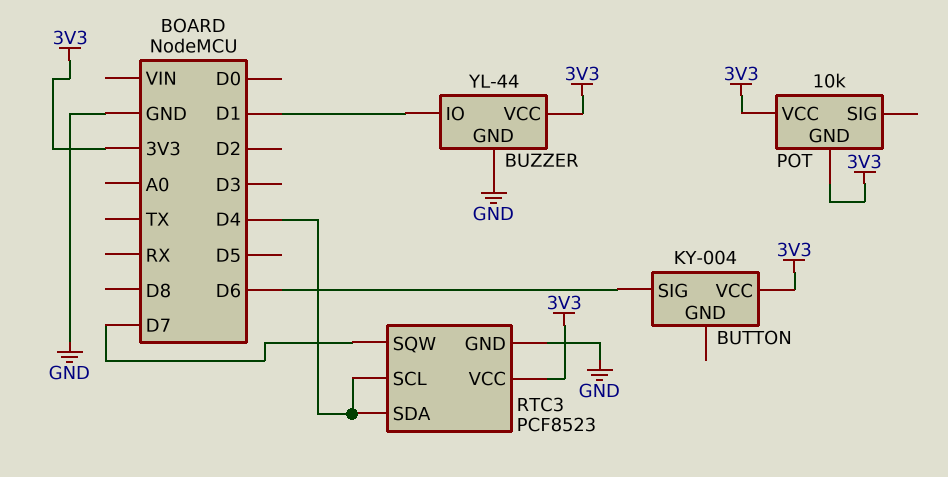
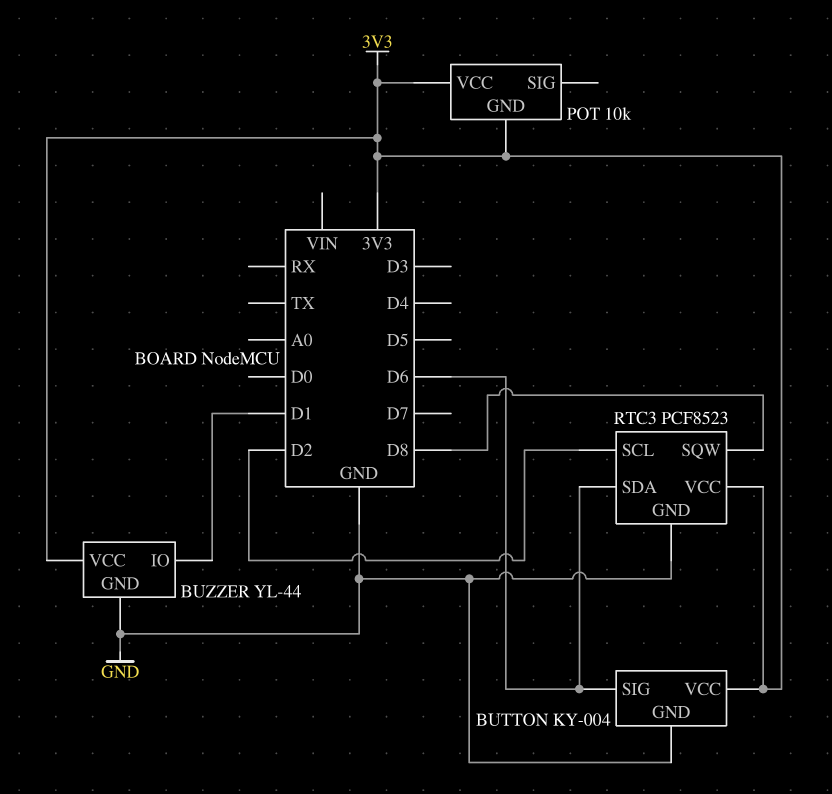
BUTTON pin GND: none -> GND
RTC3 pin SCL: D4 -> D2
RTC3 pin SDA: D4 -> D6
RTC3 pin SQW: D7 -> D8

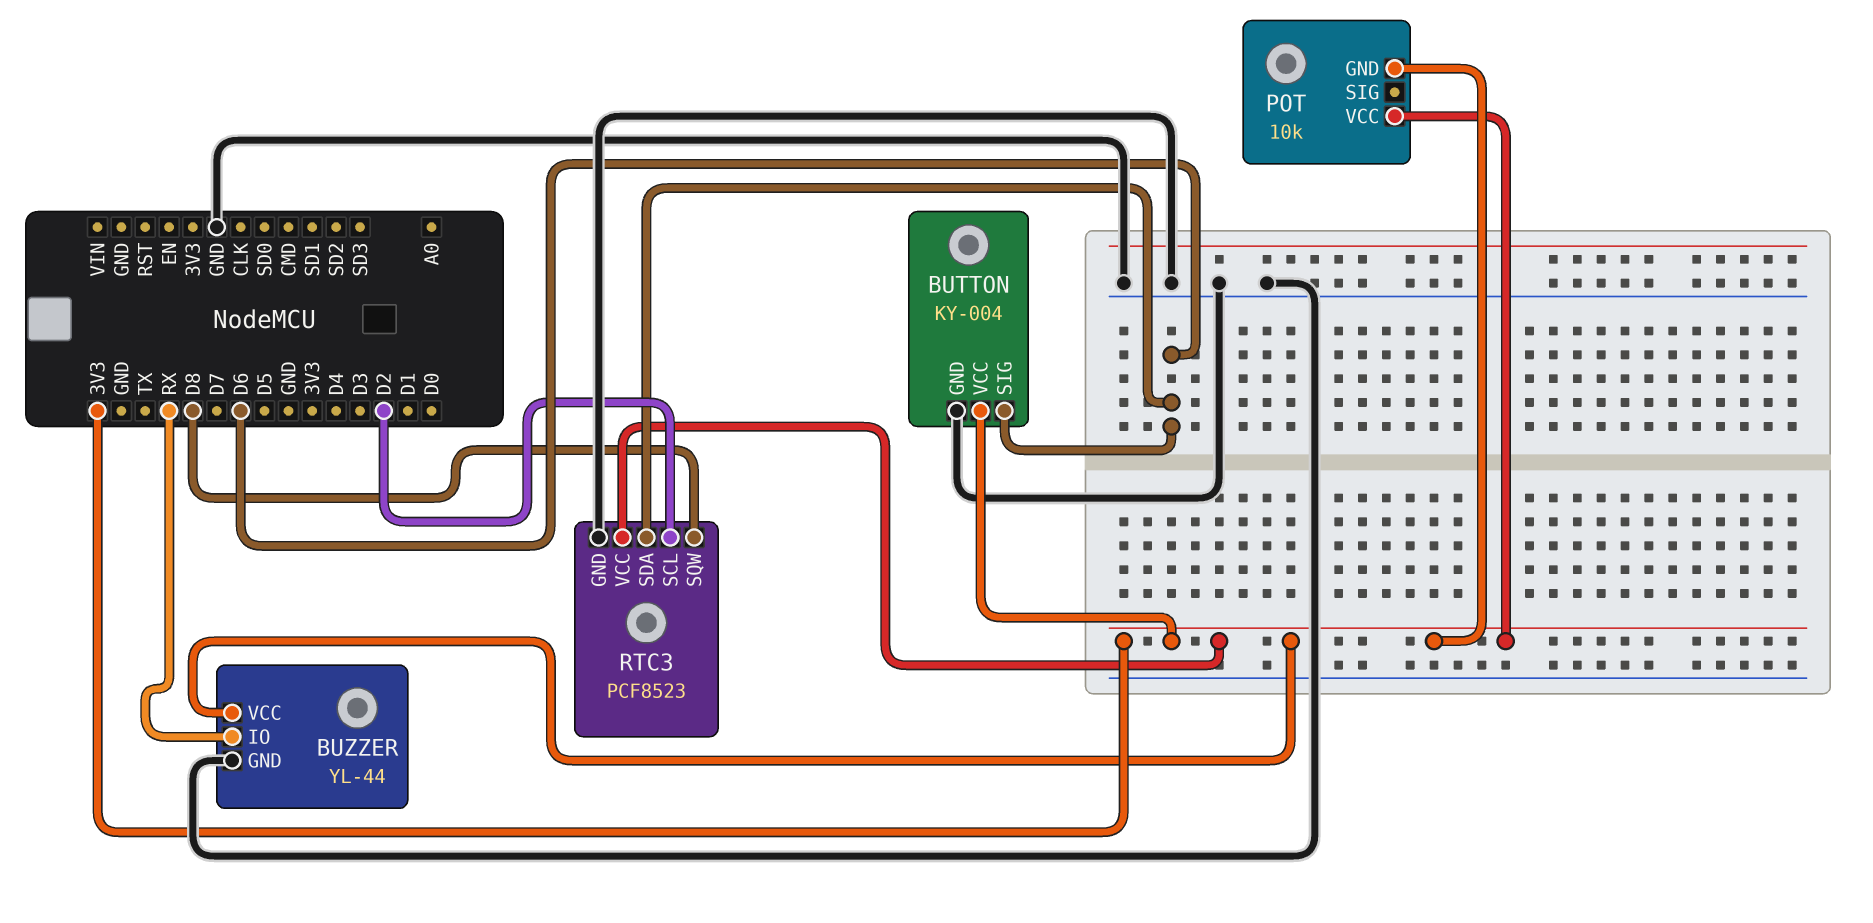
BUZZER pin IO: D1 -> RX

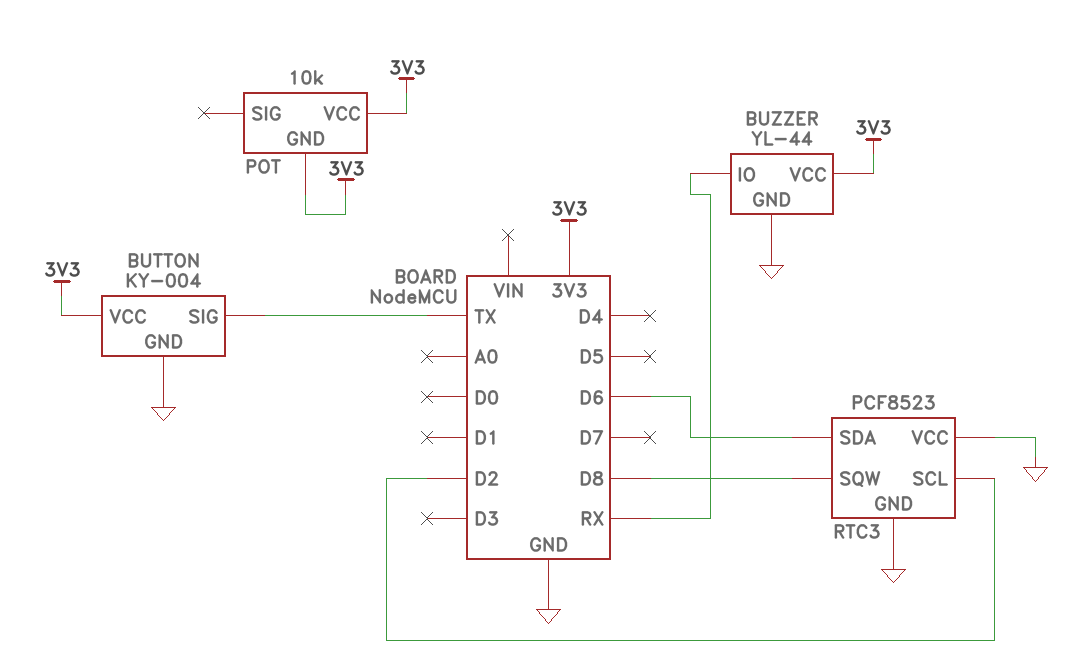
BUTTON pin SIG: D6 -> TX
RTC3 pin VCC: 3V3 -> GND

